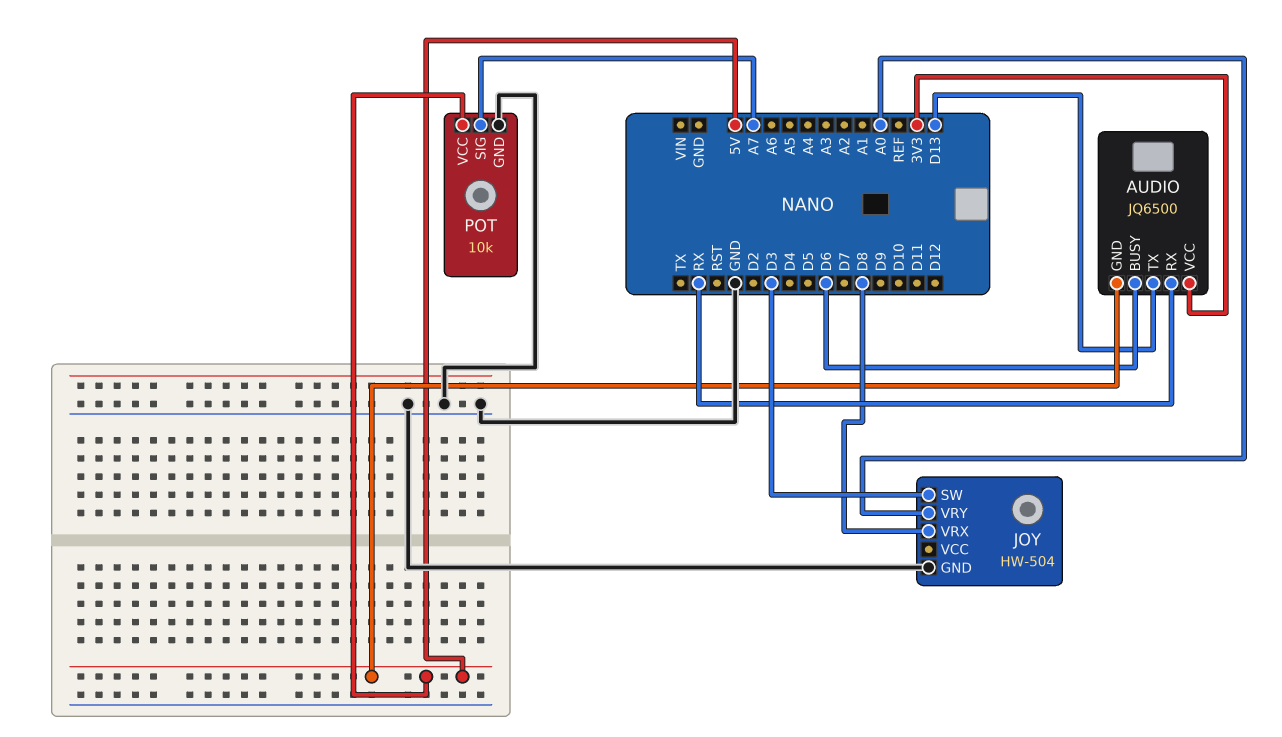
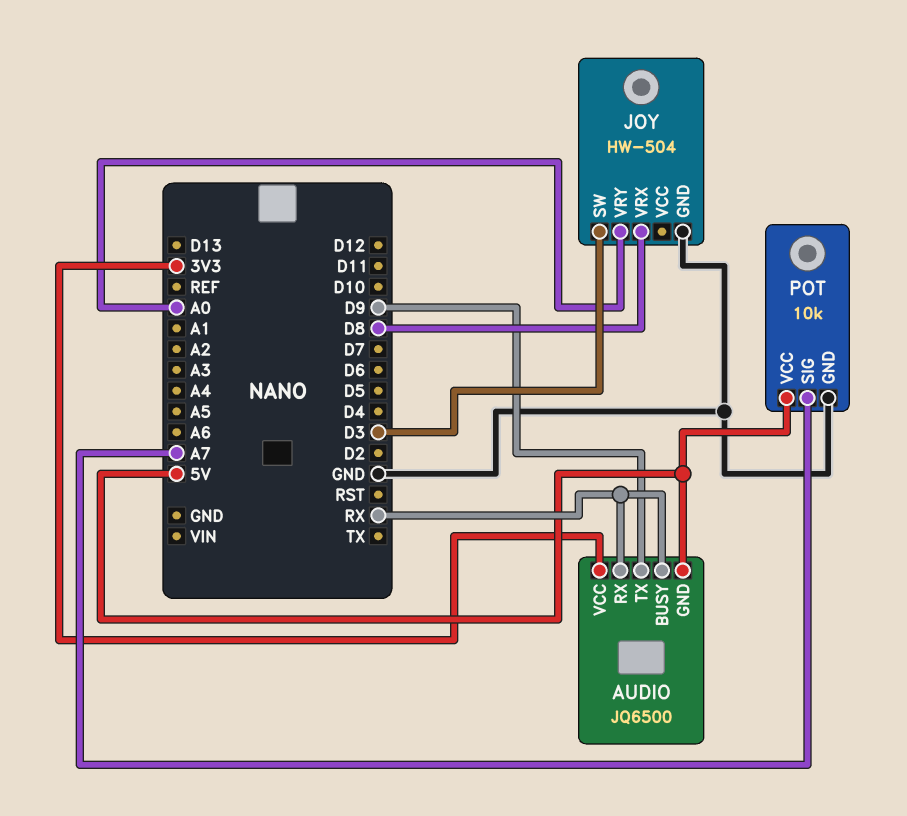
AUDIO pin BUSY: D6 -> RX
AUDIO pin TX: D13 -> D9

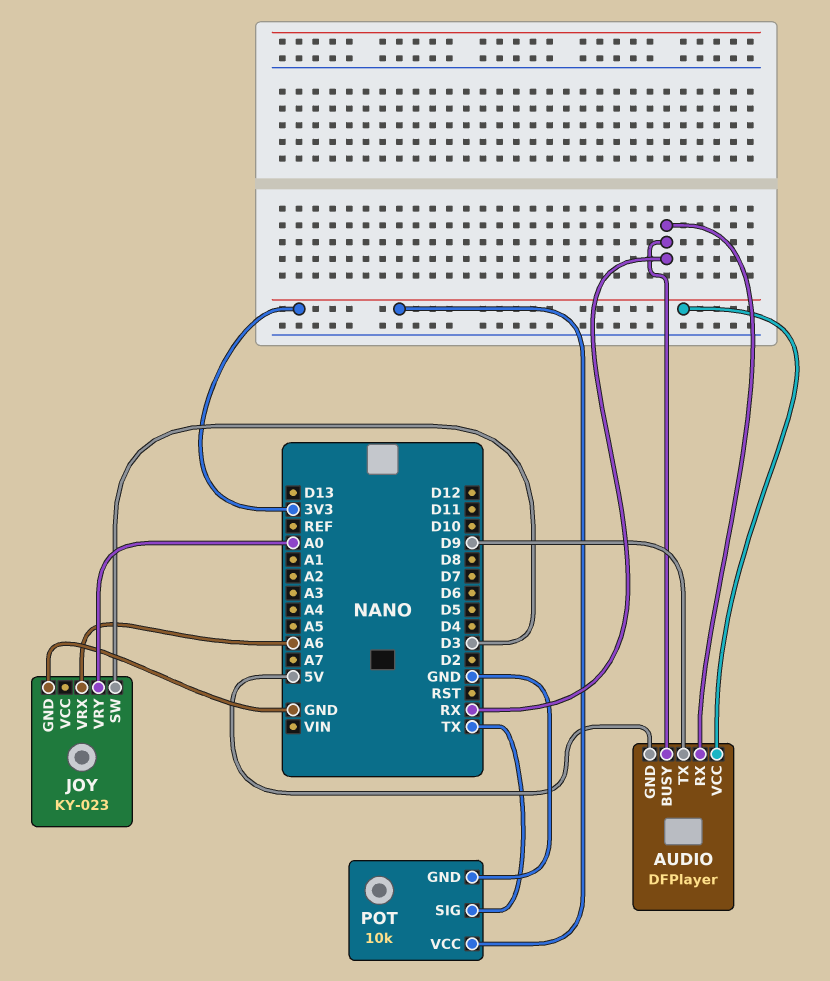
AUDIO: JQ6500 -> DFPlayer
JOY: HW-504 -> KY-023
JOY pin VRX: D8 -> A6
POT pin SIG: A7 -> TX
POT pin VCC: 5V -> 3V3

